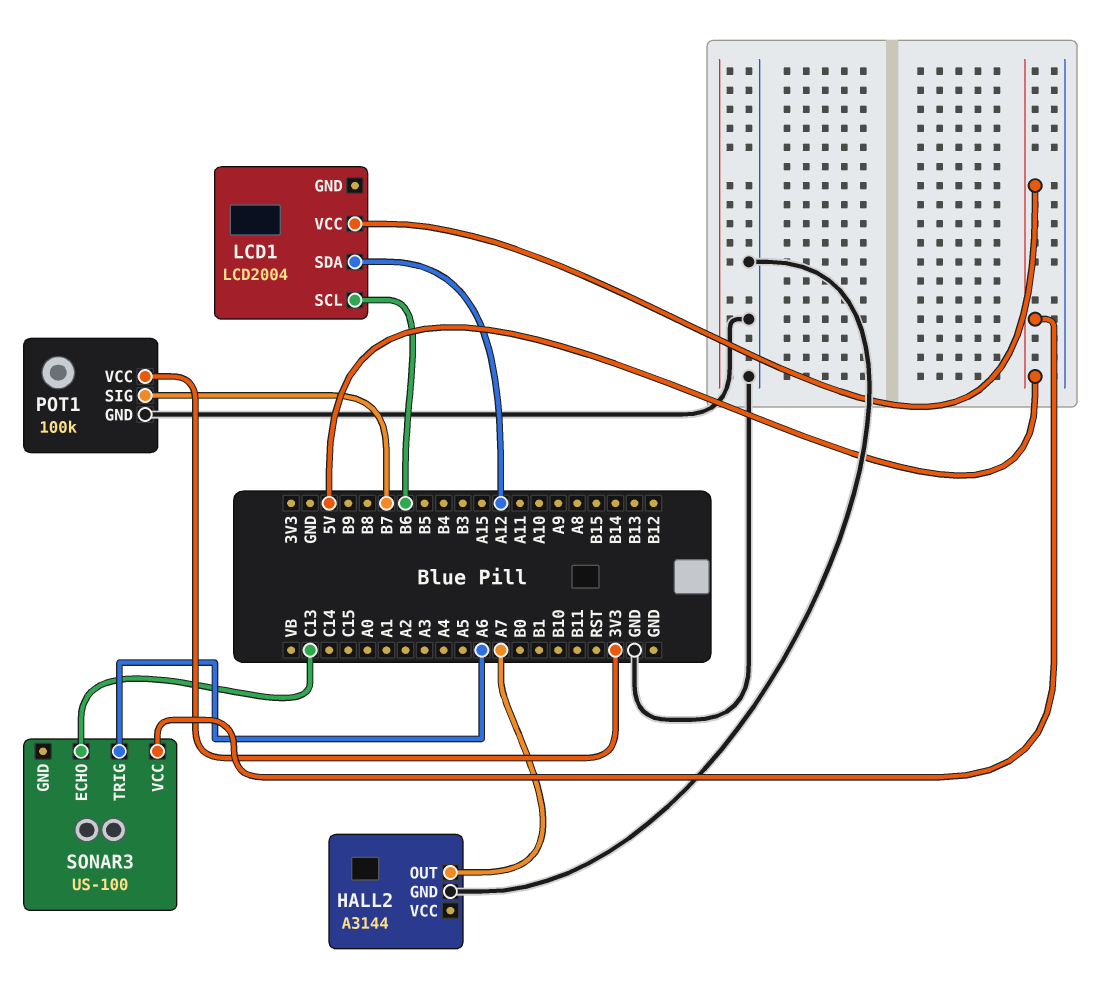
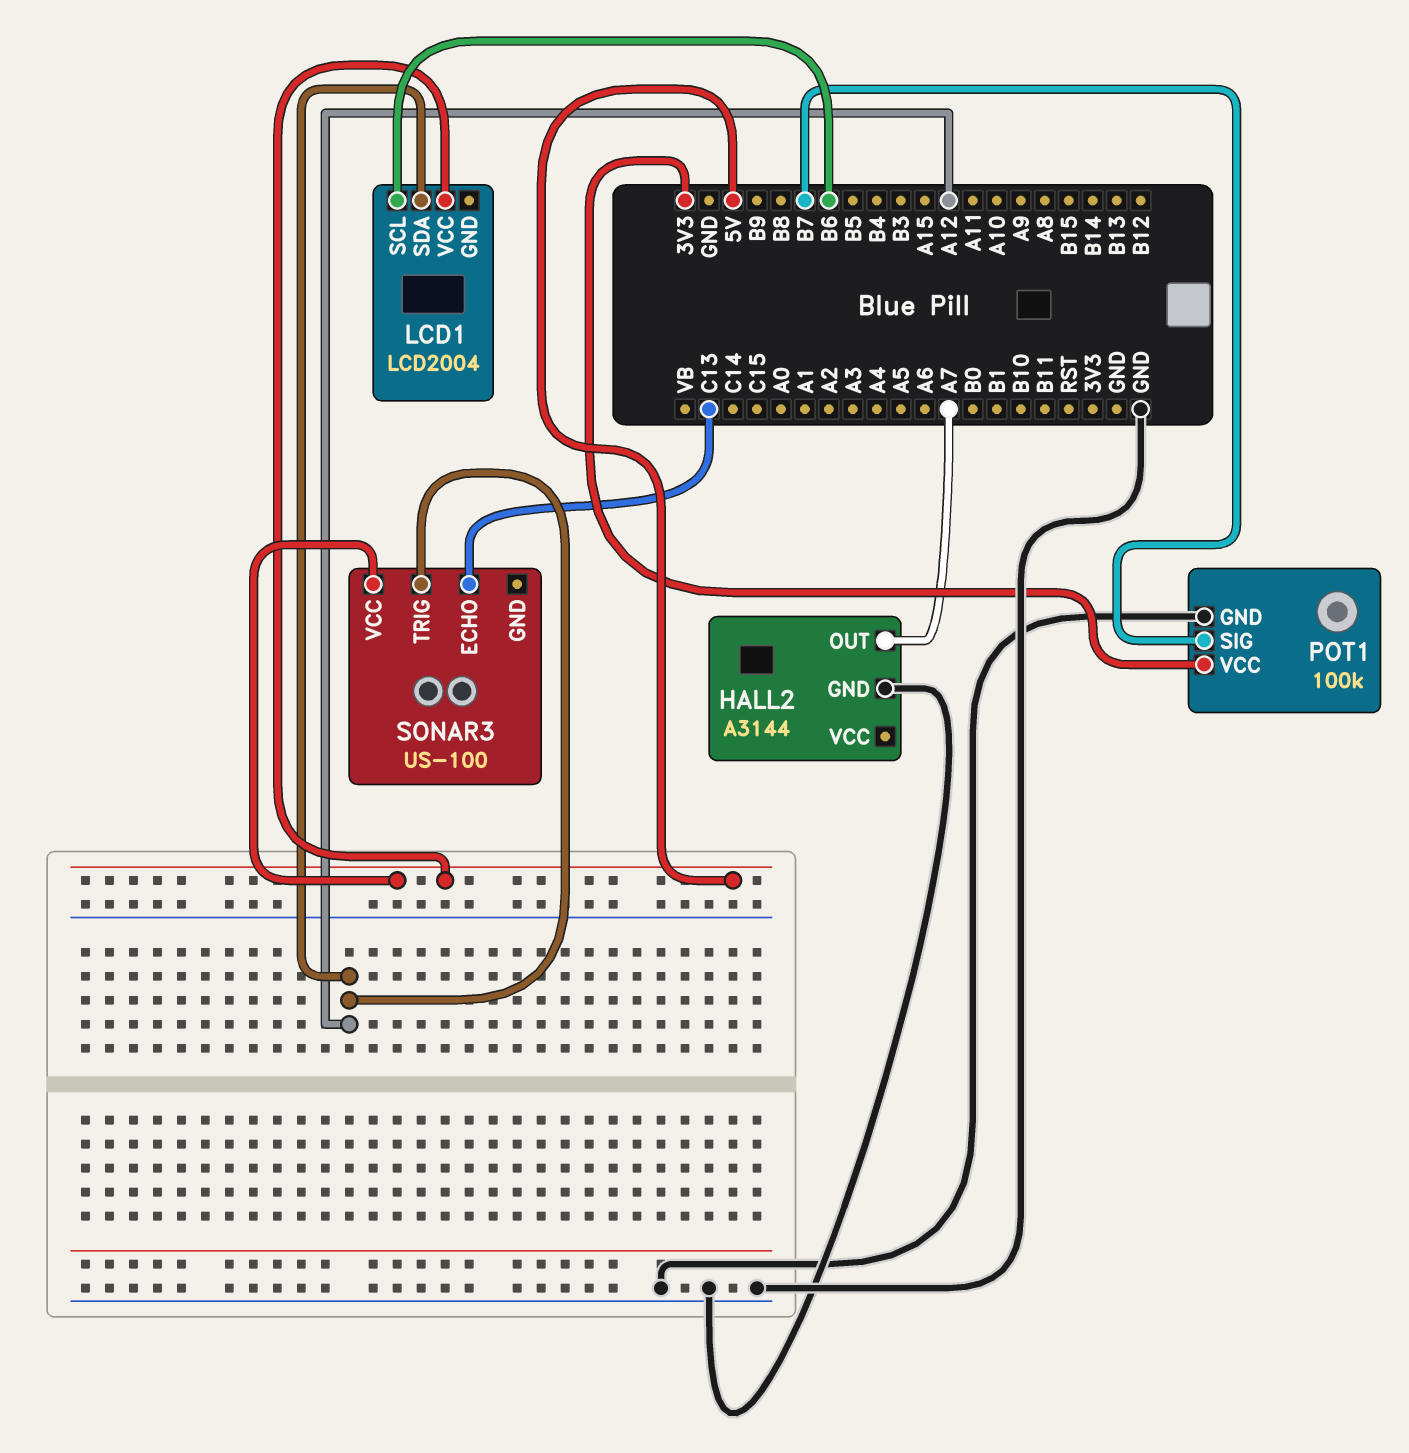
SONAR3 pin TRIG: A6 -> A12

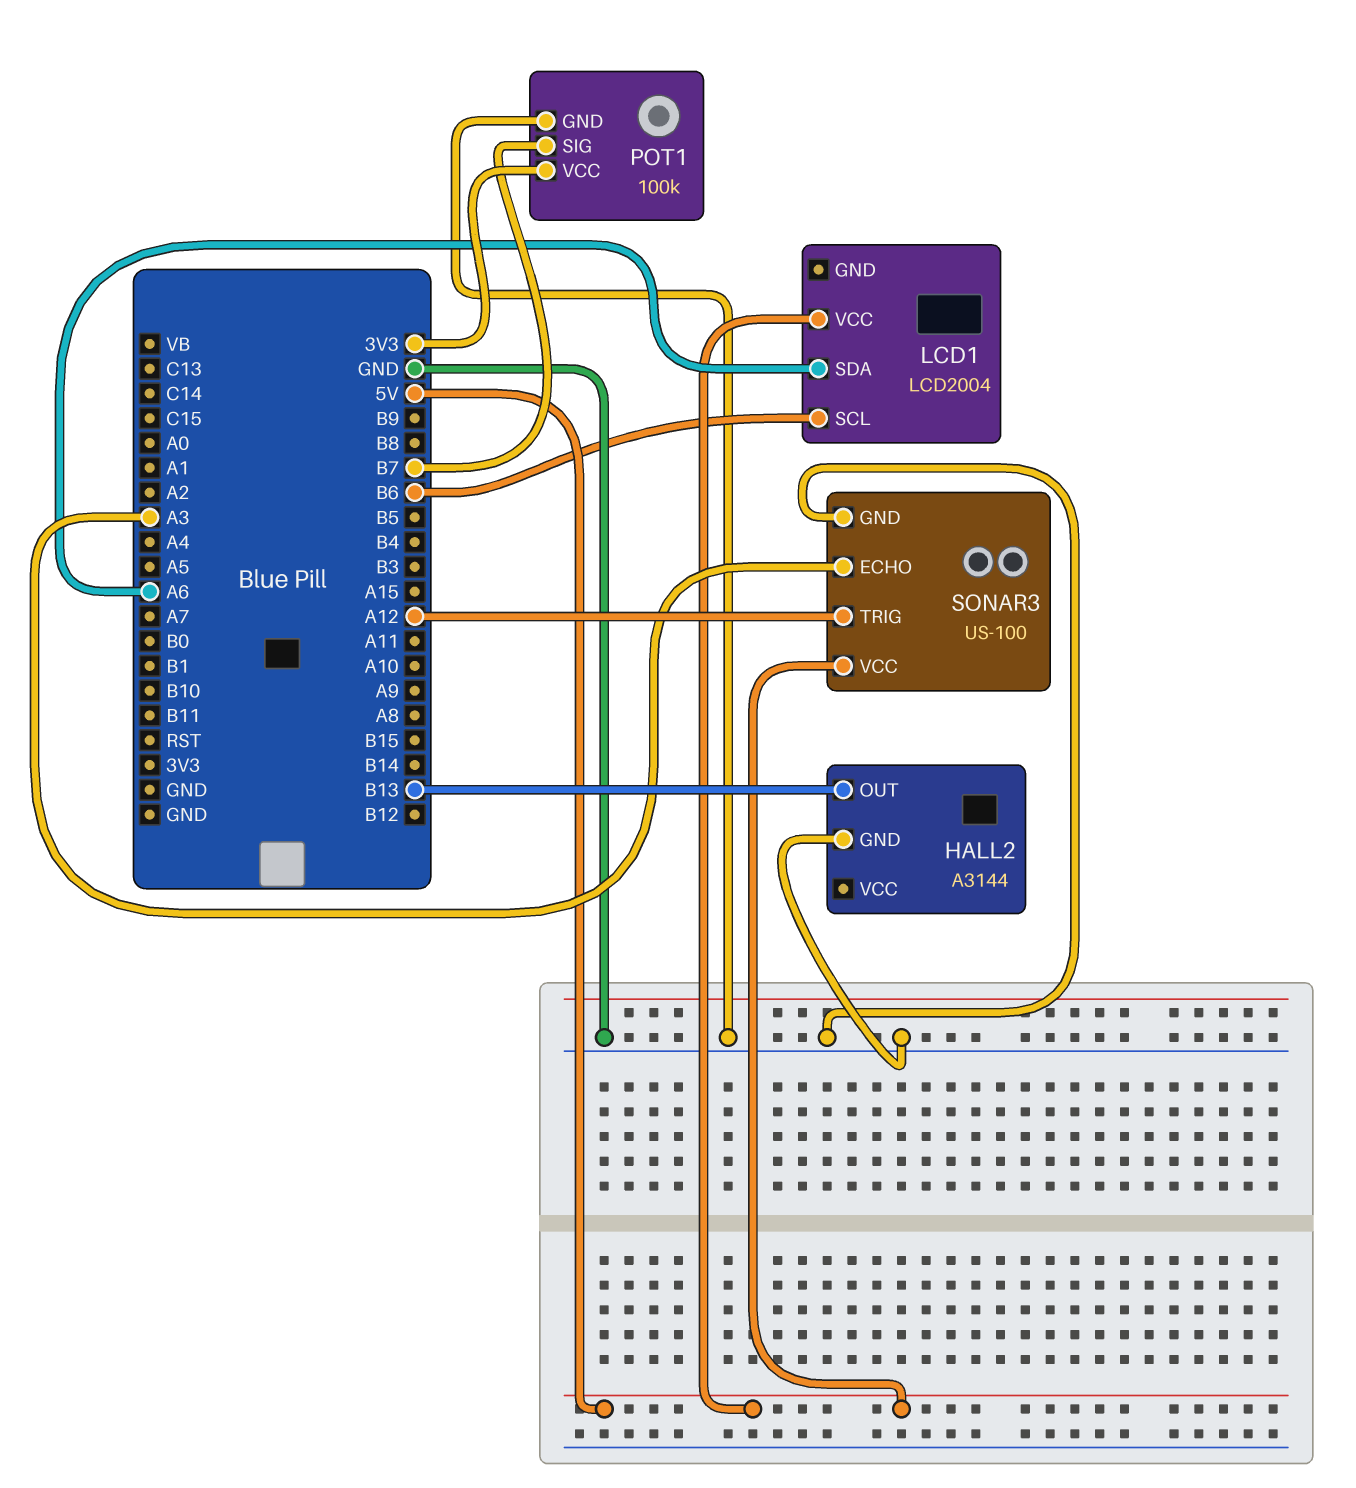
HALL2 pin OUT: A7 -> B13
LCD1 pin SDA: A12 -> A6
SONAR3 pin ECHO: C13 -> A3
SONAR3 pin GND: none -> GND

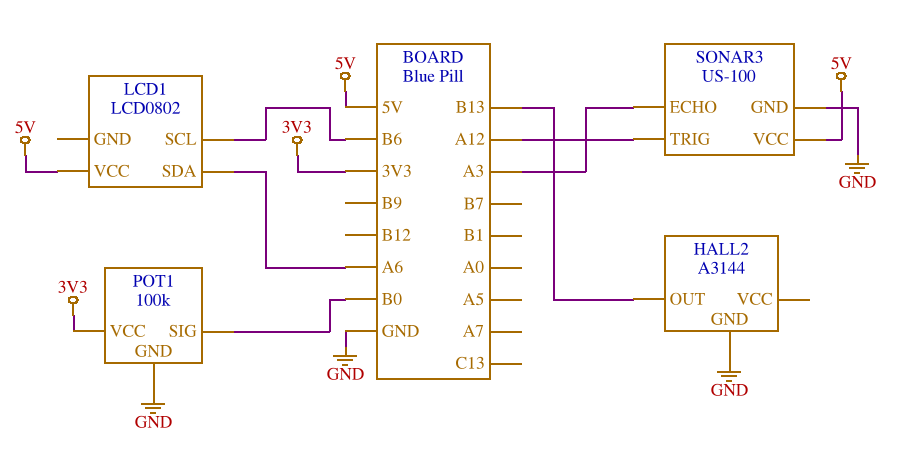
LCD1: LCD2004 -> LCD0802
POT1 pin SIG: B7 -> B0

